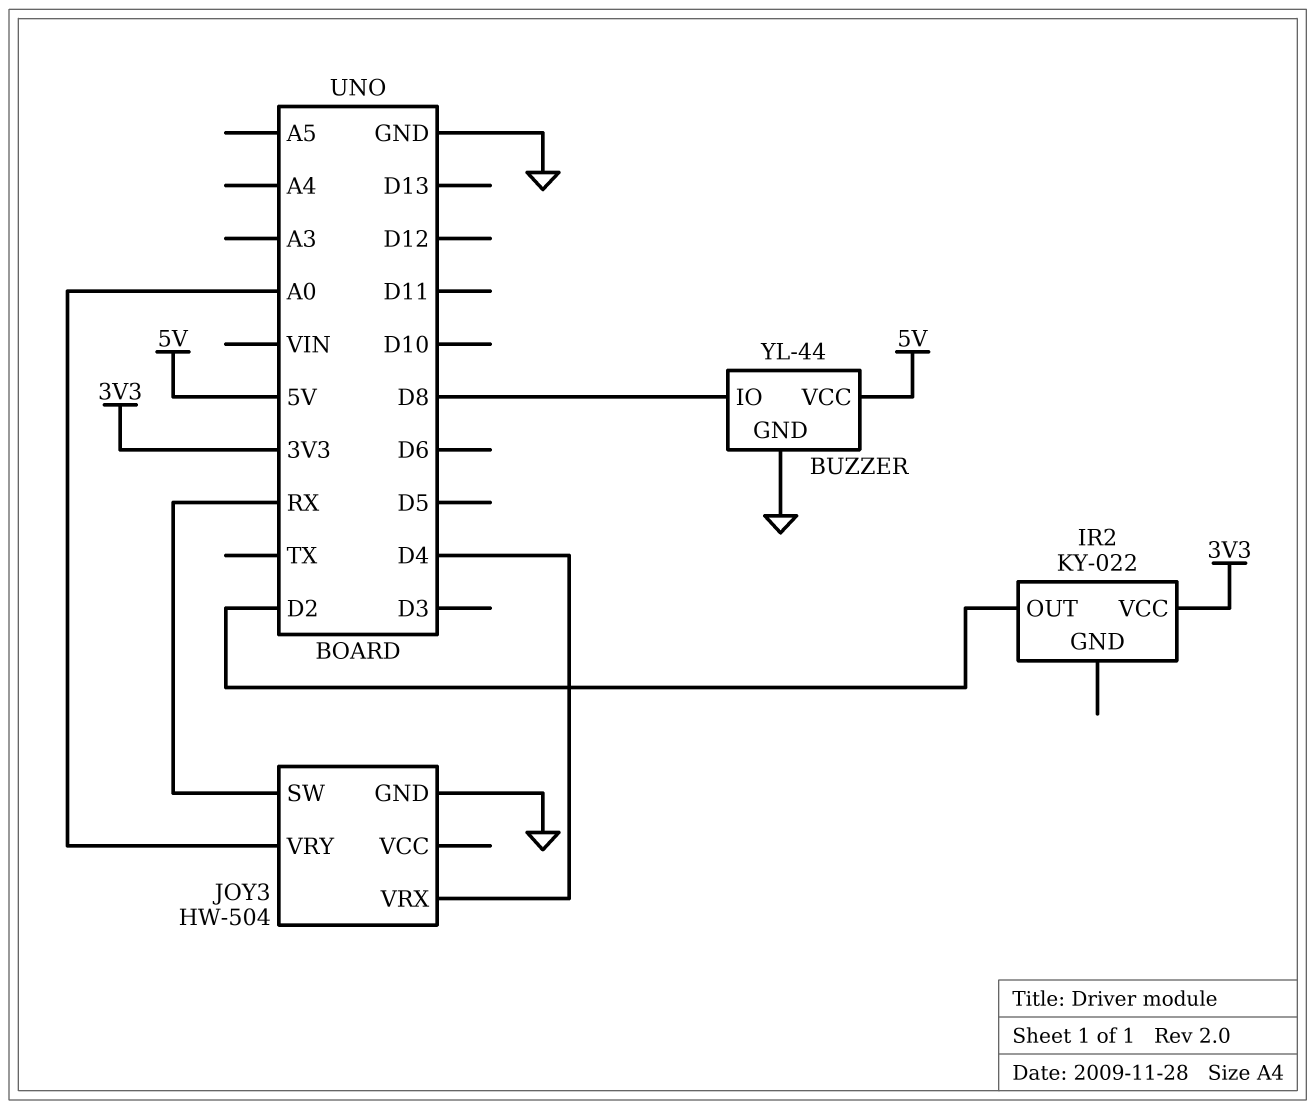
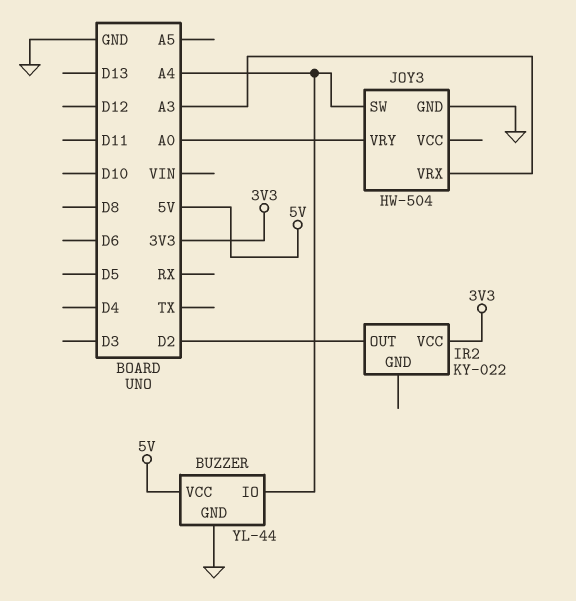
BUZZER pin IO: D8 -> A4
JOY3 pin SW: RX -> A4
JOY3 pin VRX: D4 -> A3

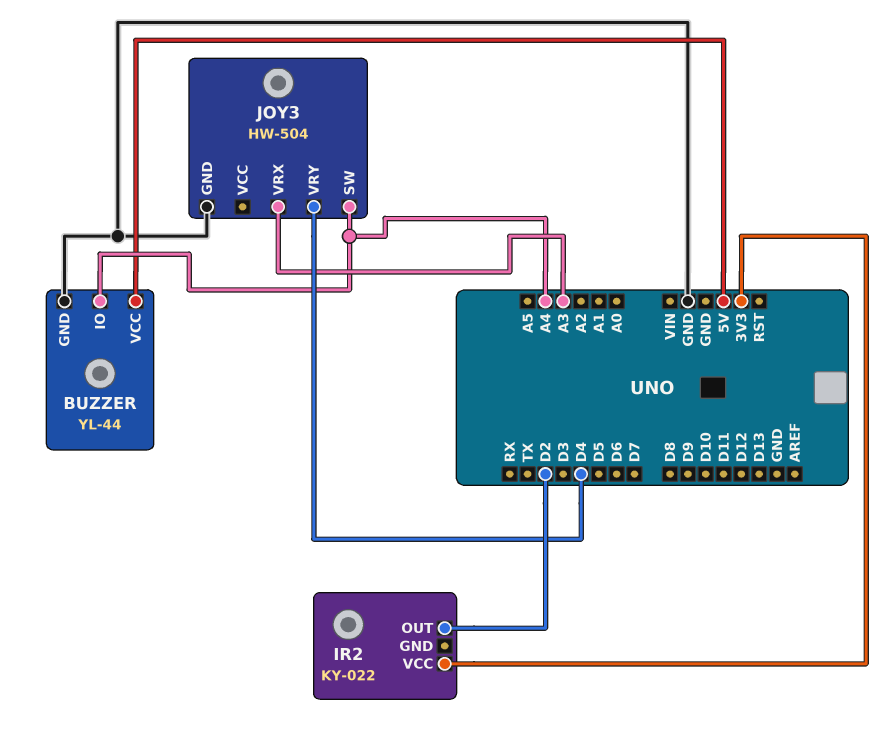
JOY3 pin VRY: A0 -> D4

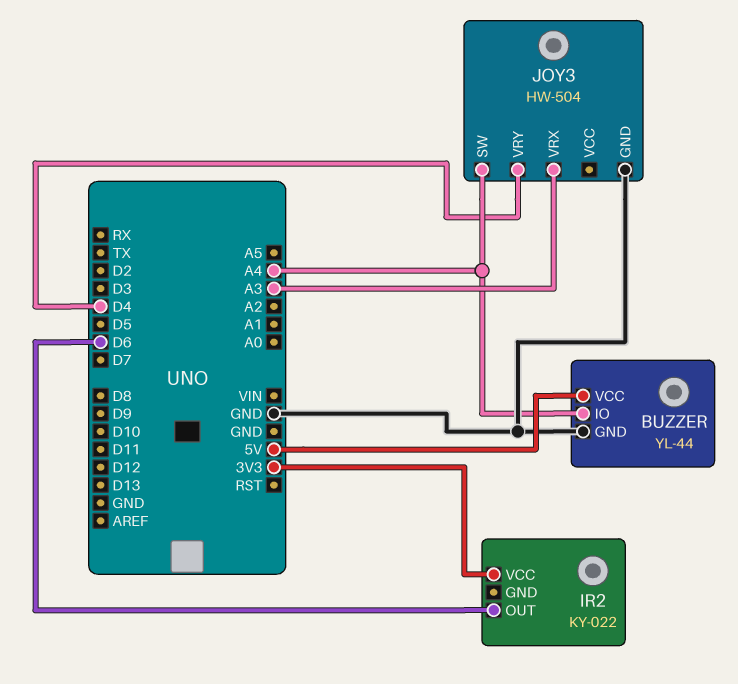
IR2 pin OUT: D2 -> D6

